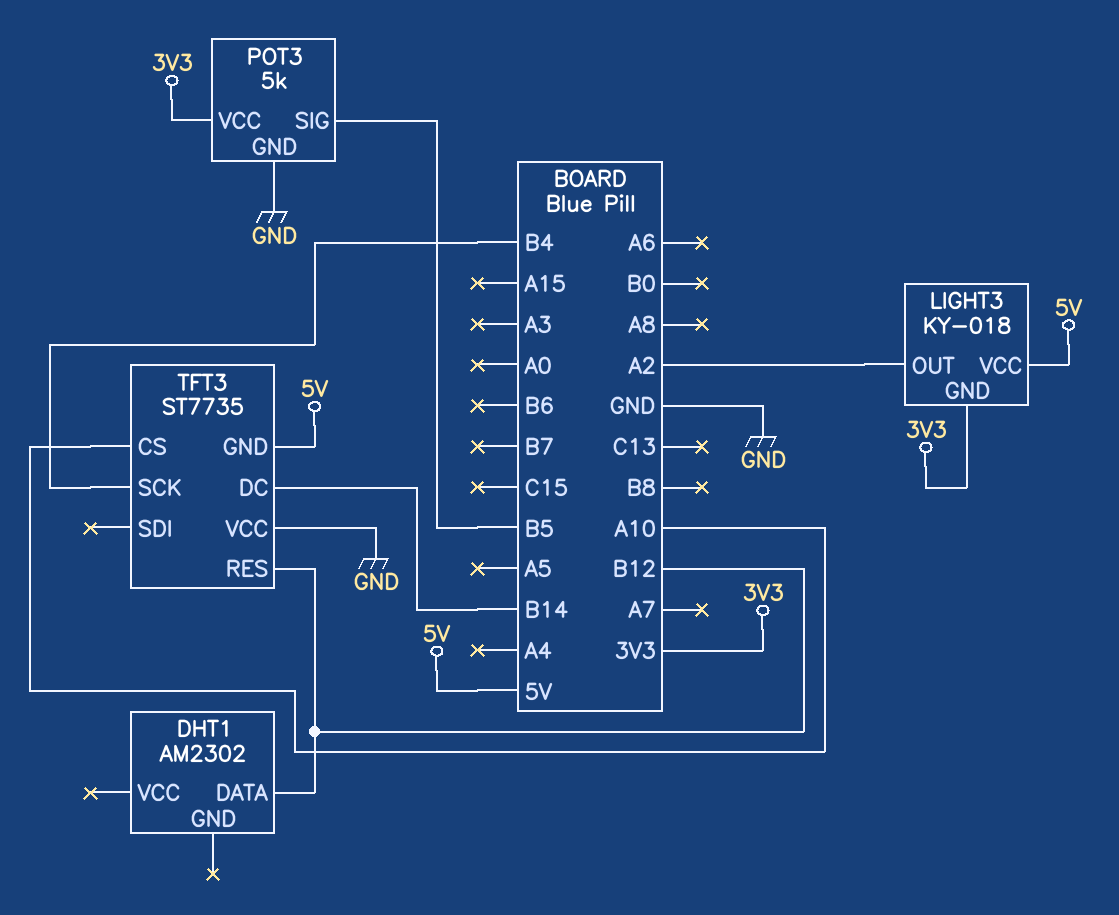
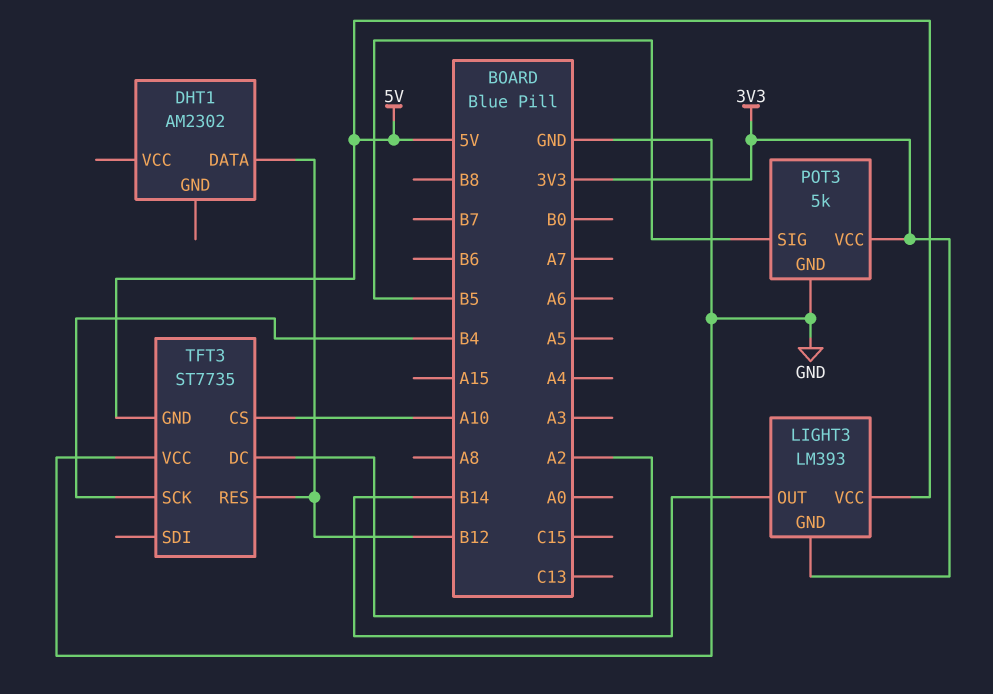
LIGHT3: KY-018 -> LM393
LIGHT3 pin OUT: A2 -> B14
TFT3 pin DC: B14 -> A2

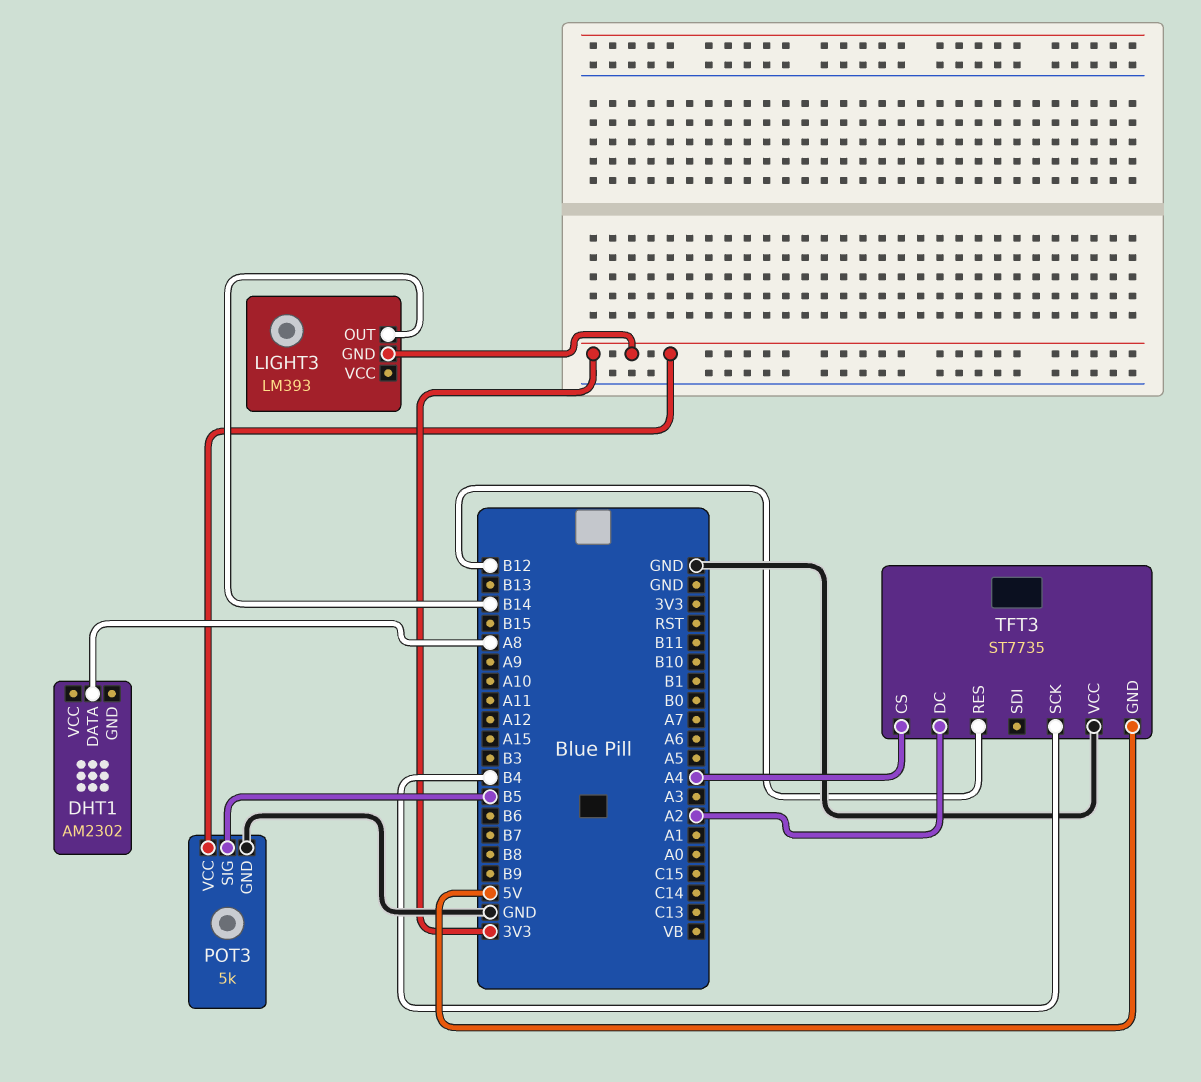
DHT1 pin DATA: B12 -> A8
LIGHT3 pin VCC: 5V -> none
TFT3 pin CS: A10 -> A4

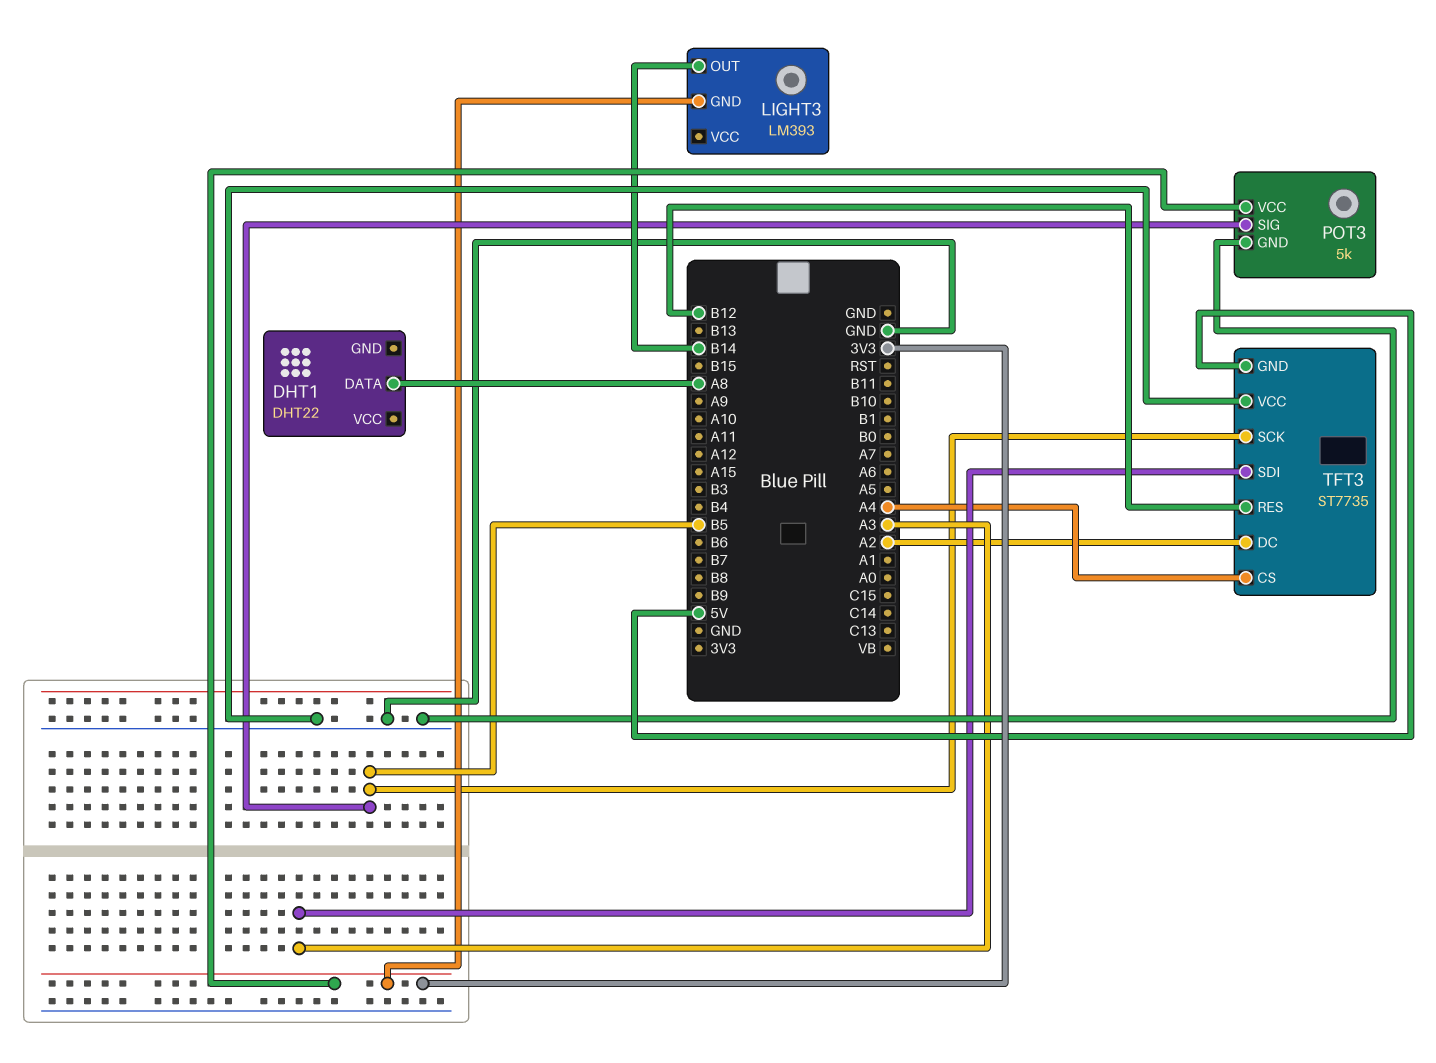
DHT1: AM2302 -> DHT22
TFT3 pin SCK: B4 -> B5
TFT3 pin SDI: none -> A3

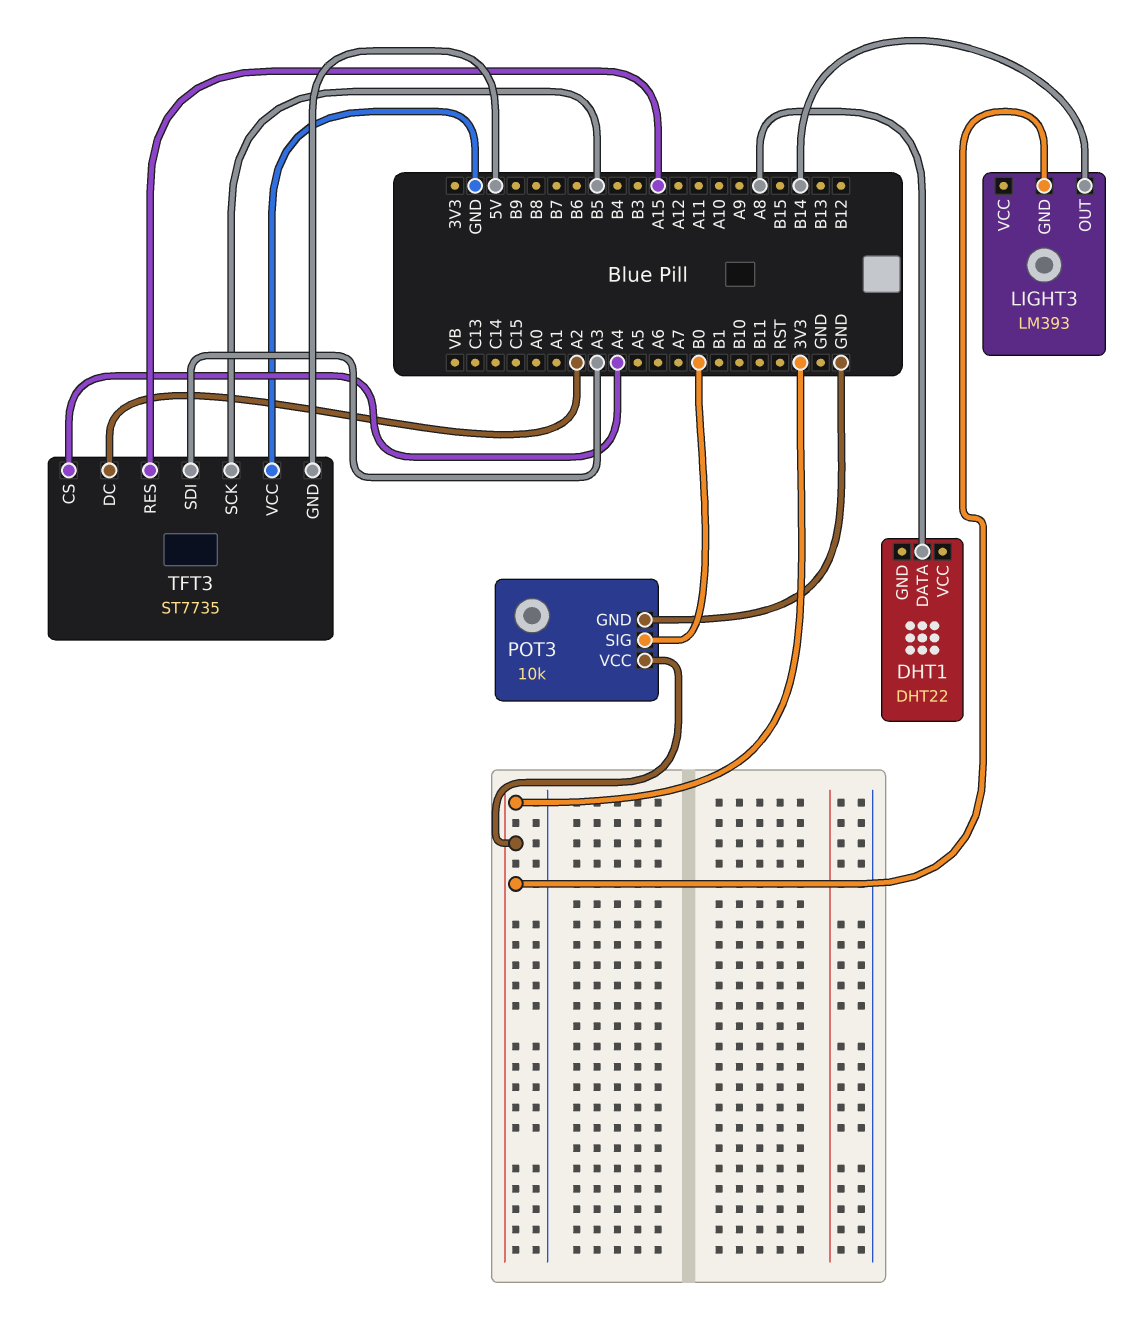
POT3: 5k -> 10k
POT3 pin SIG: B5 -> B0
TFT3 pin RES: B12 -> A15

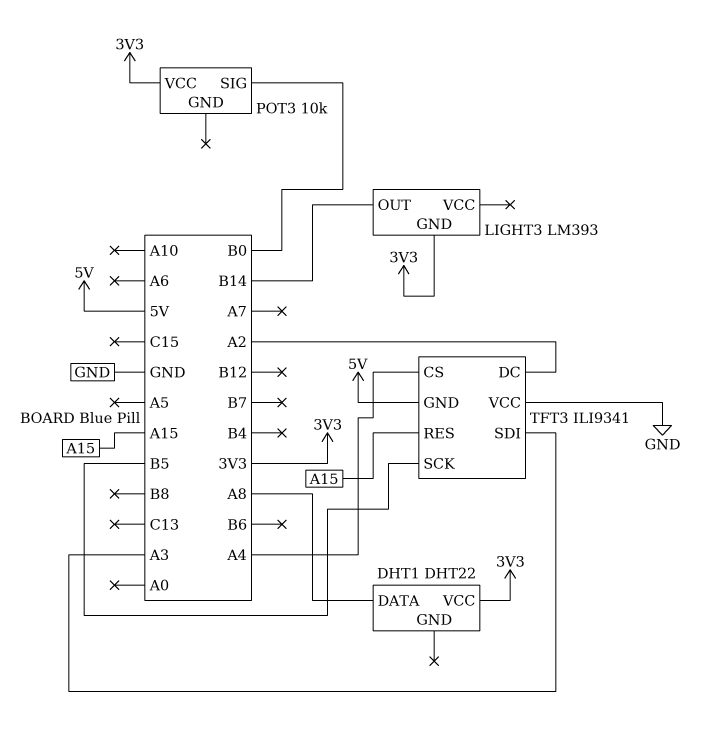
DHT1 pin VCC: none -> 3V3
POT3 pin GND: GND -> none
TFT3: ST7735 -> ILI9341

